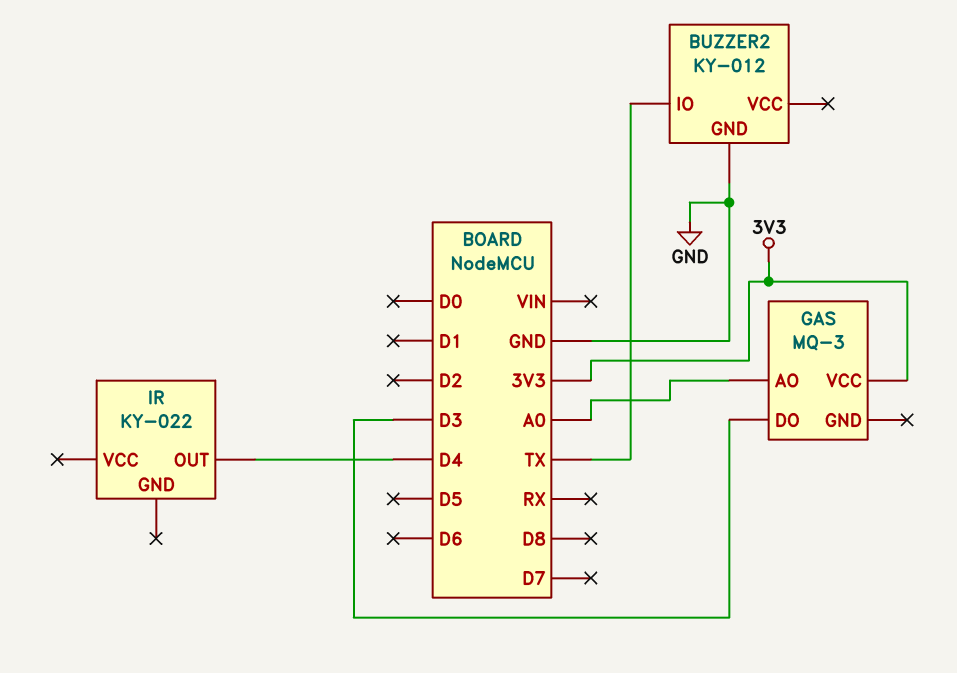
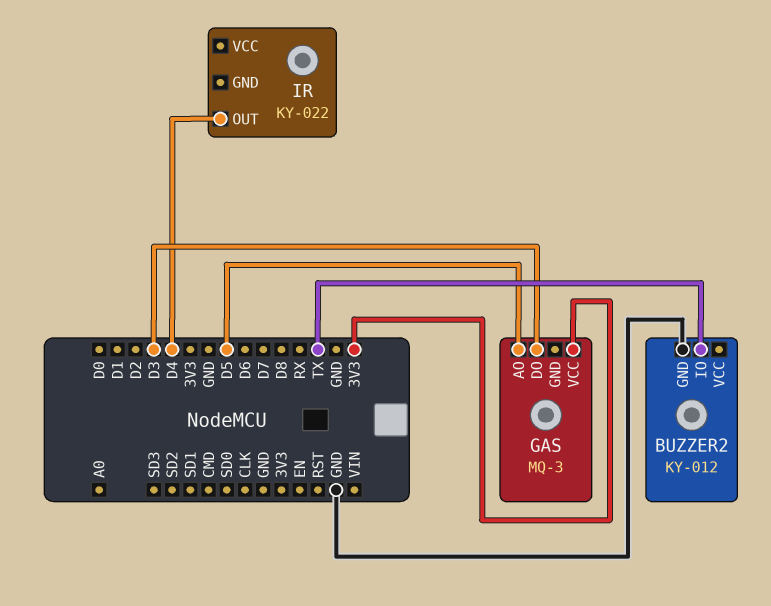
GAS pin AO: A0 -> D5

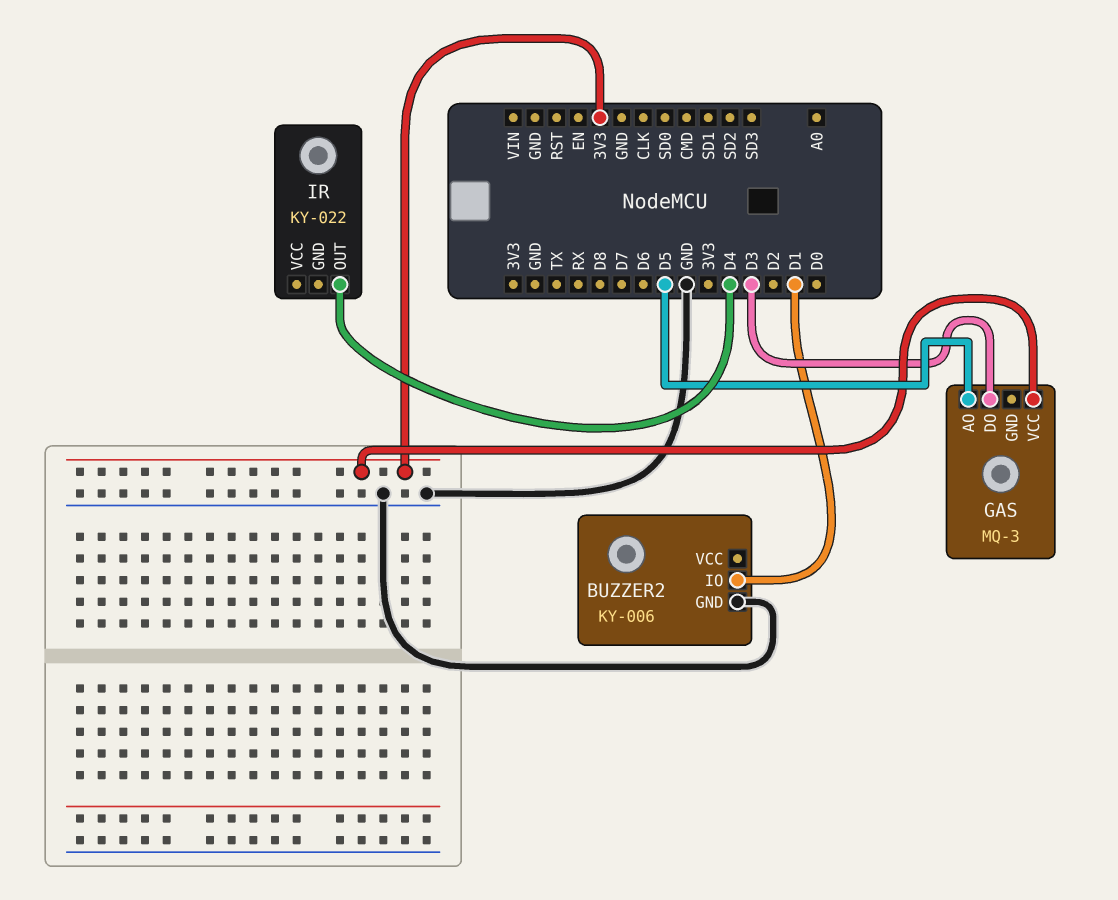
BUZZER2: KY-012 -> KY-006
BUZZER2 pin IO: TX -> D1

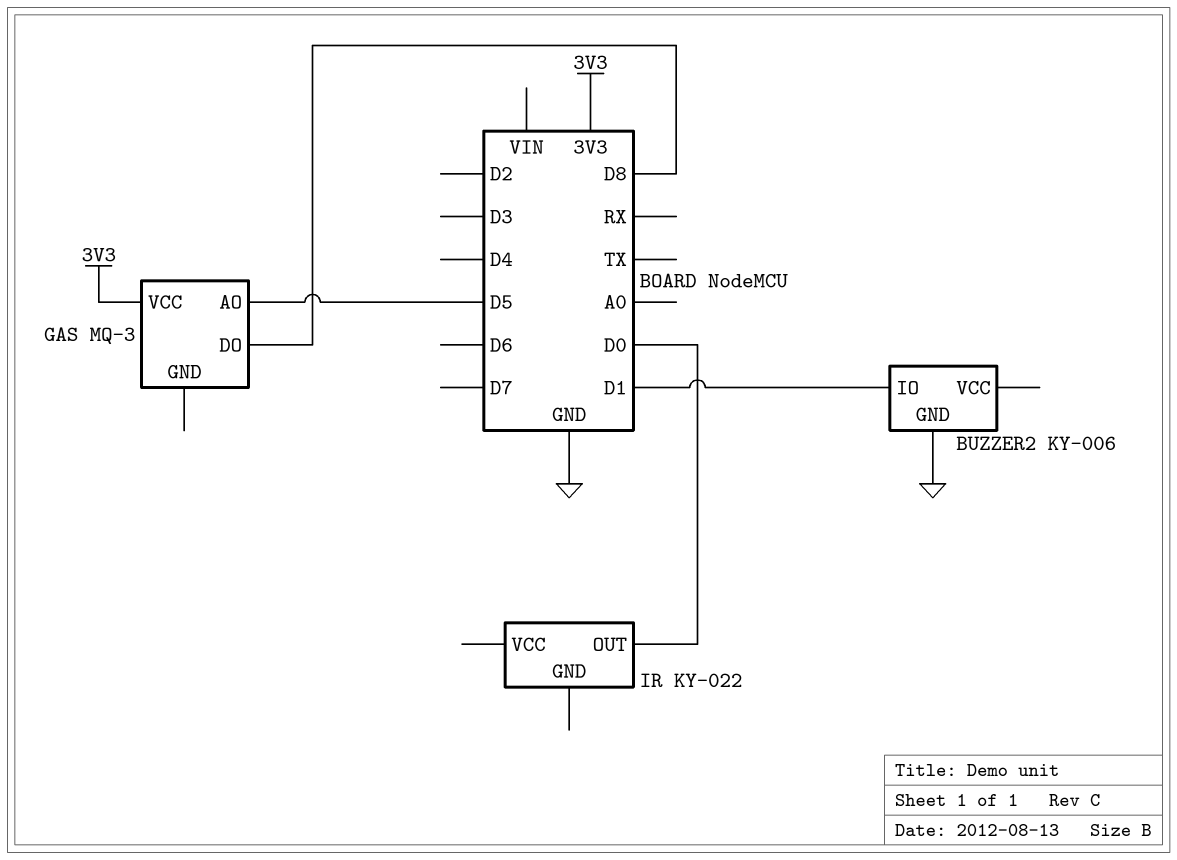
GAS pin DO: D3 -> D8
IR pin OUT: D4 -> D0

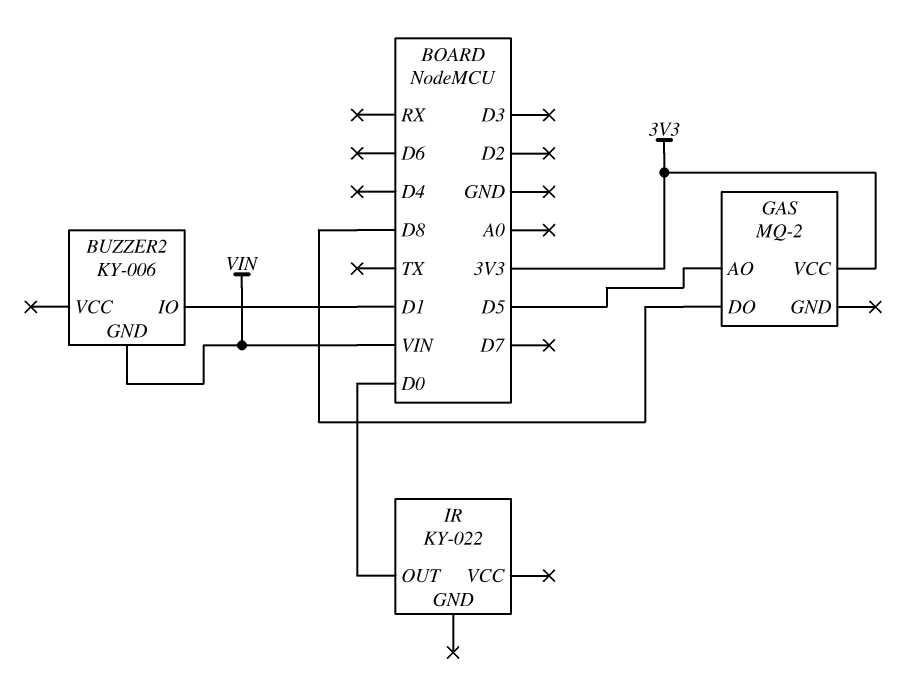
BUZZER2 pin GND: GND -> VIN
GAS: MQ-3 -> MQ-2

